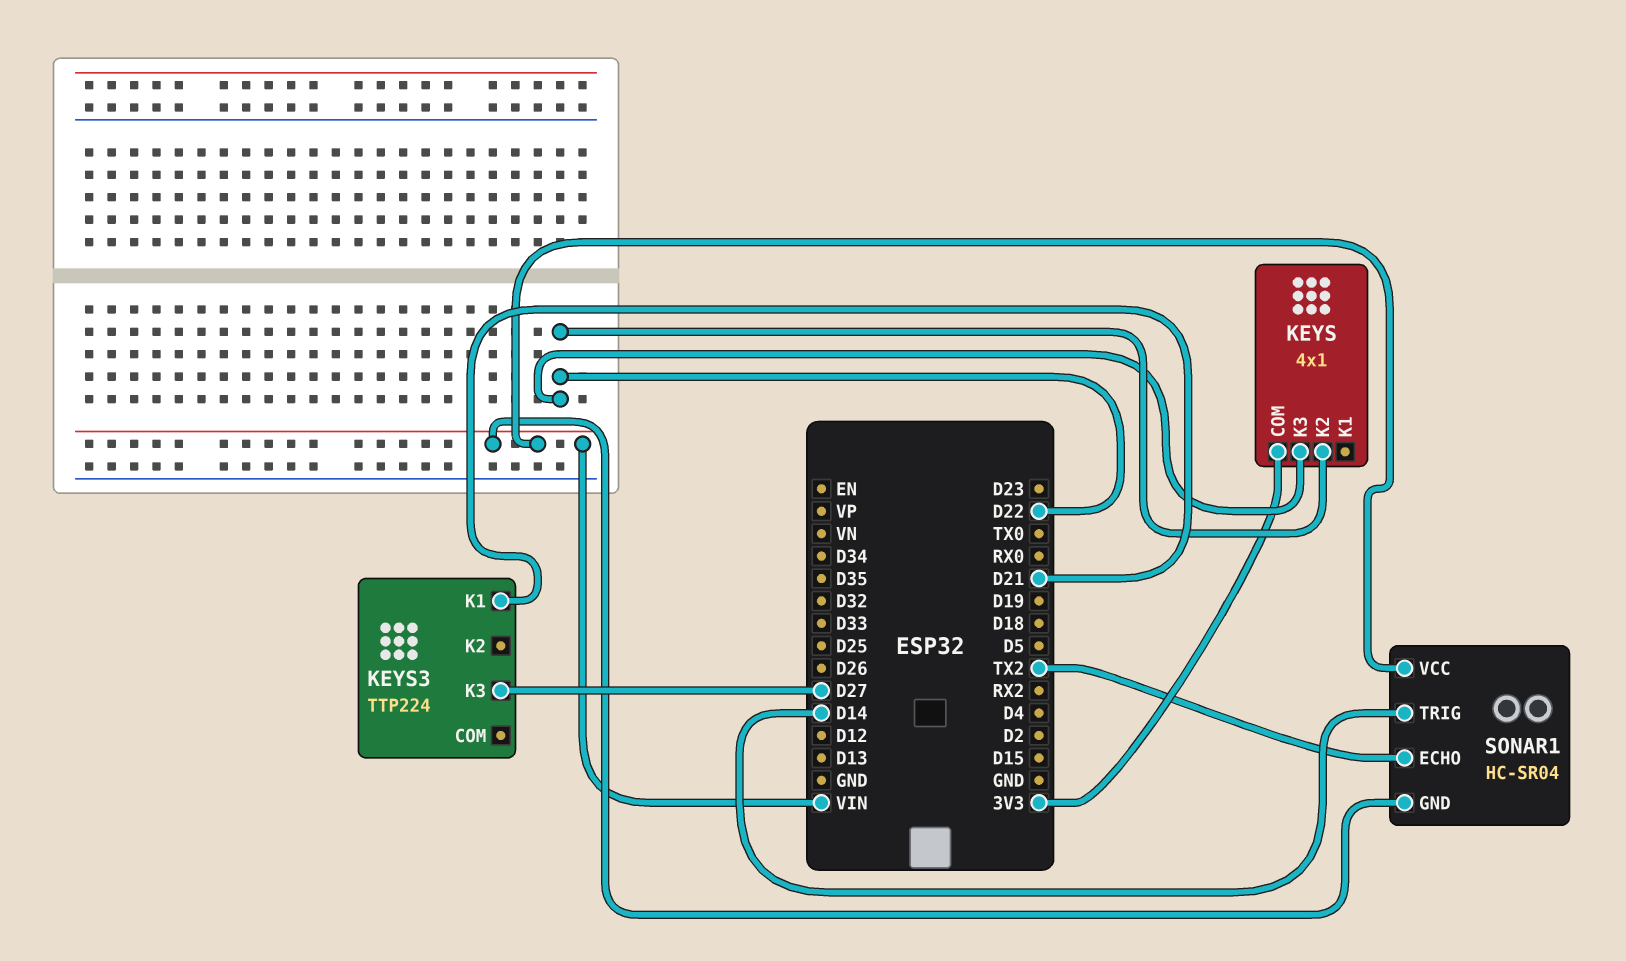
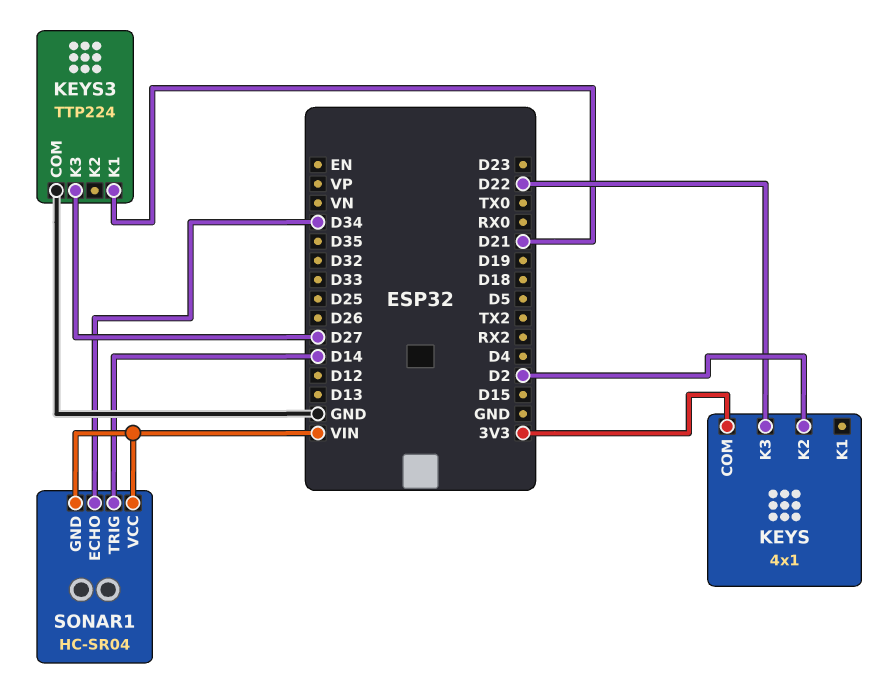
KEYS pin K2: D22 -> D2
KEYS3 pin COM: none -> GND
SONAR1 pin ECHO: TX2 -> D34

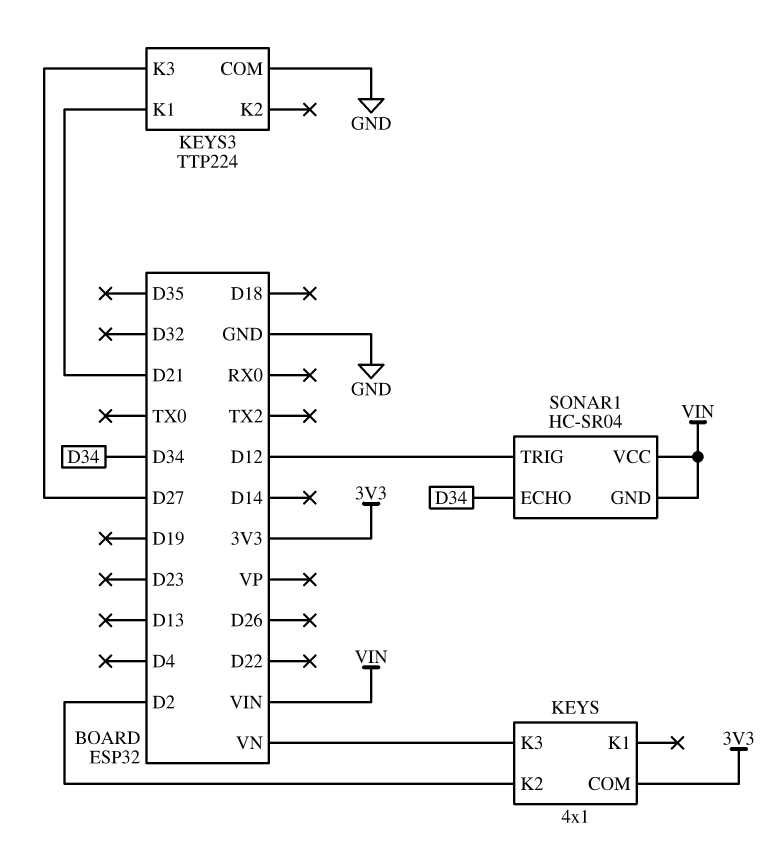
KEYS pin K3: D22 -> VN
SONAR1 pin TRIG: D14 -> D12

